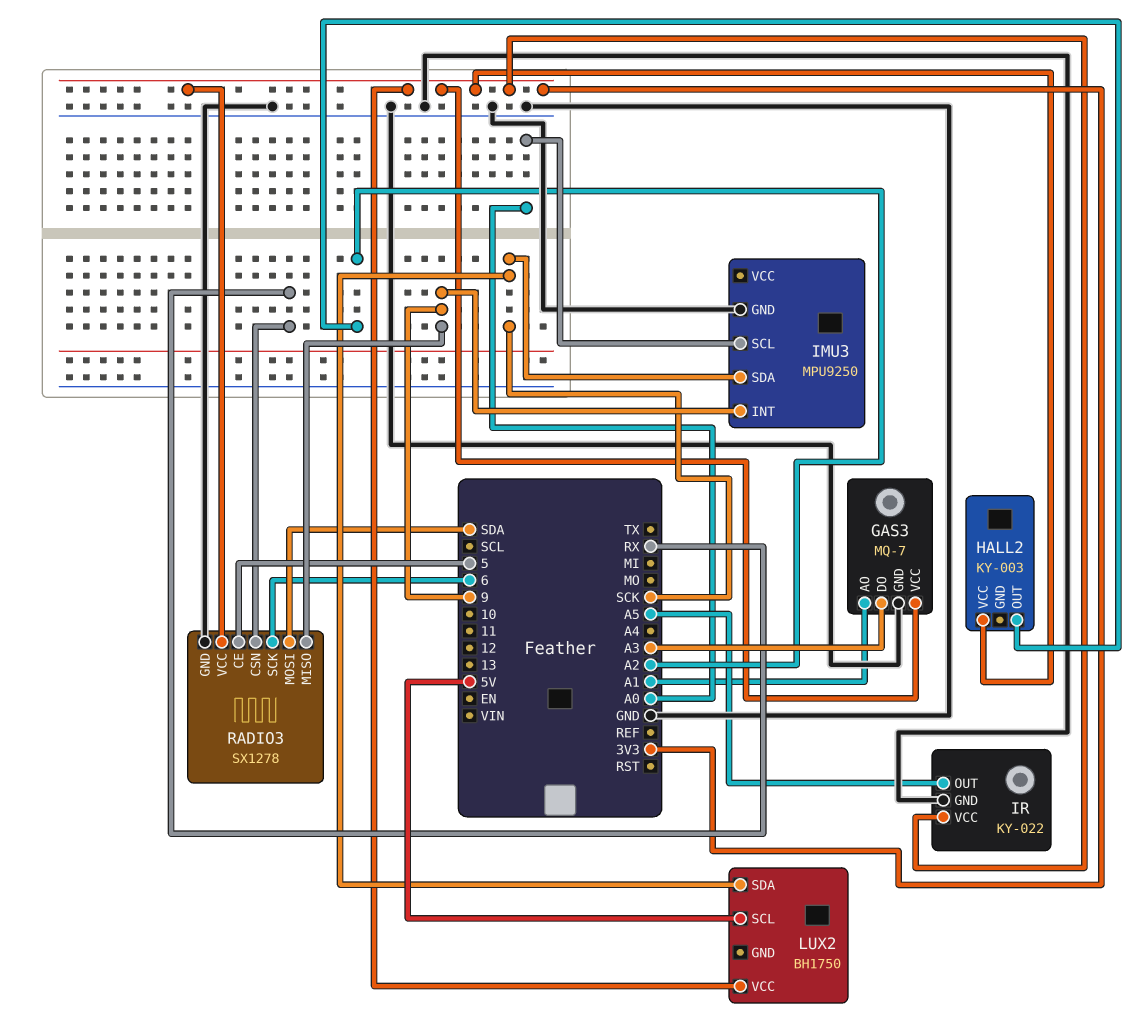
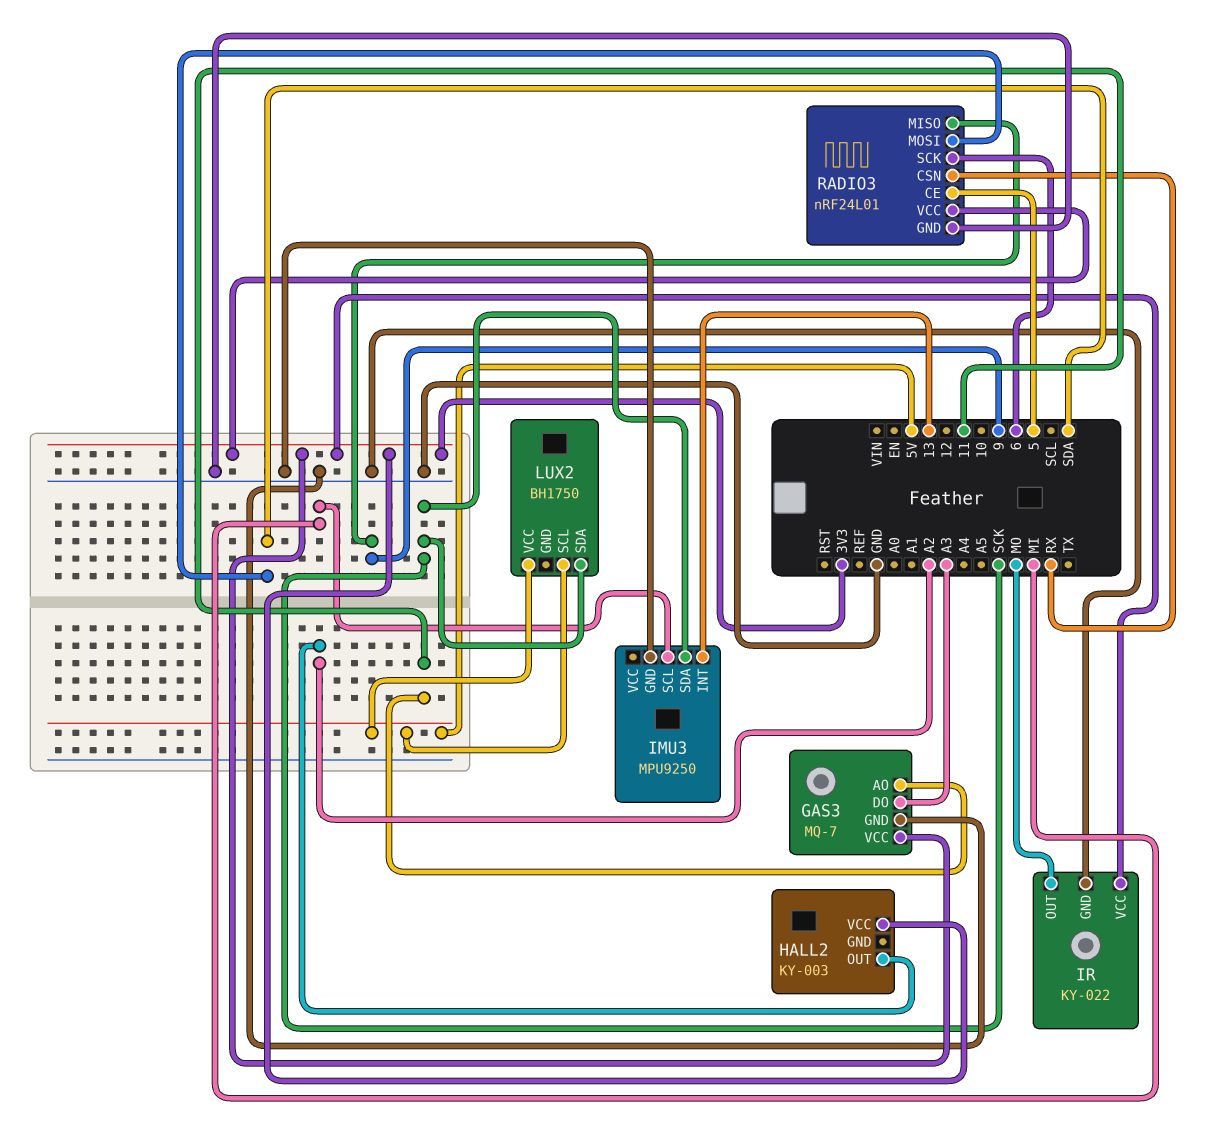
GAS3 pin AO: A1 -> 11
IMU3 pin INT: 9 -> 13
IMU3 pin SCL: A0 -> MI
IR pin OUT: A5 -> MO
LUX2 pin VCC: 3V3 -> 5V
RADIO3: SX1278 -> nRF24L01

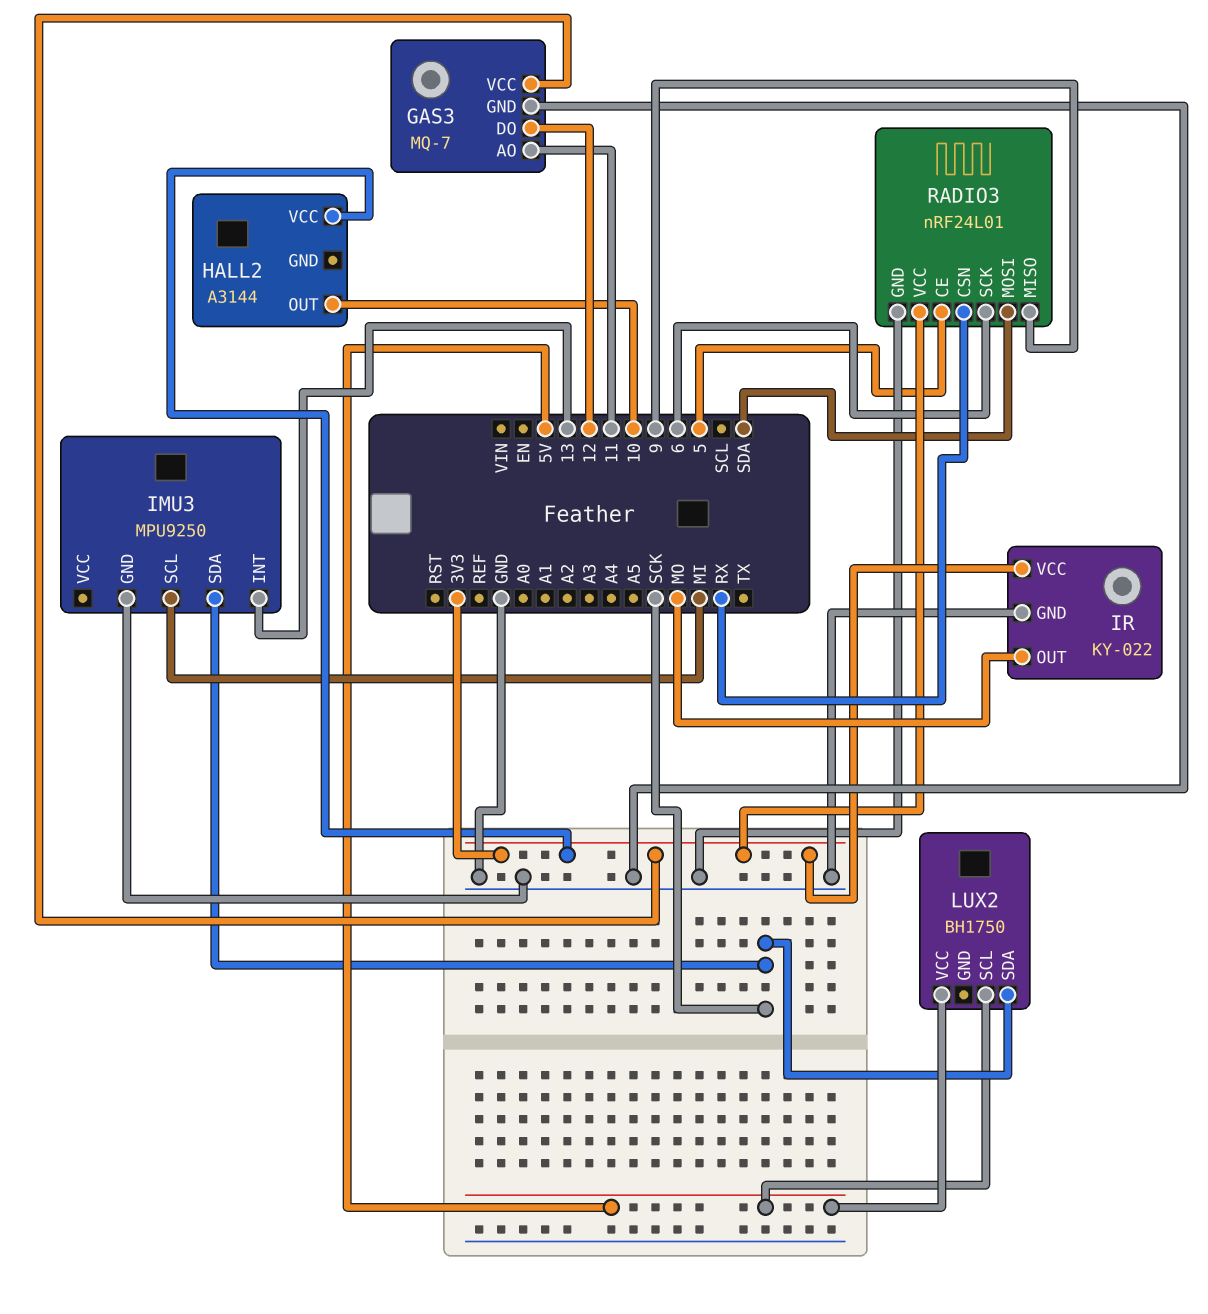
GAS3 pin DO: A3 -> 12
HALL2: KY-003 -> A3144
HALL2 pin OUT: A2 -> 10

